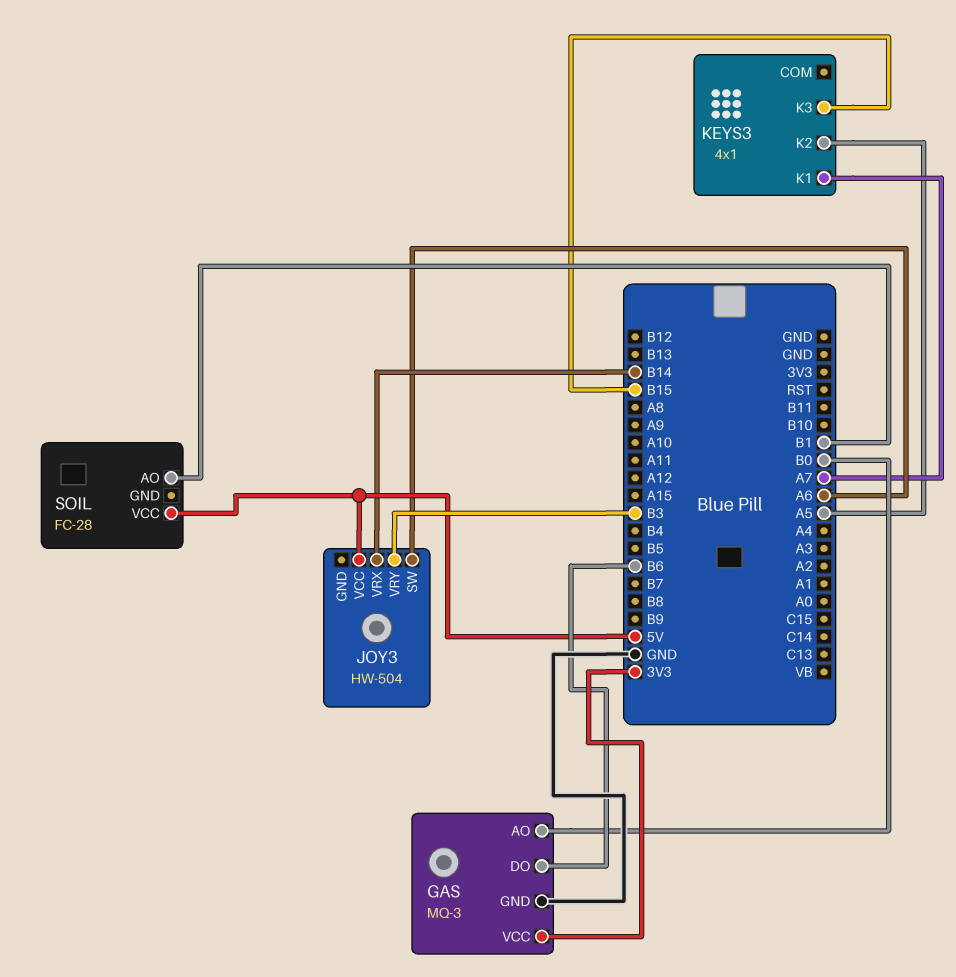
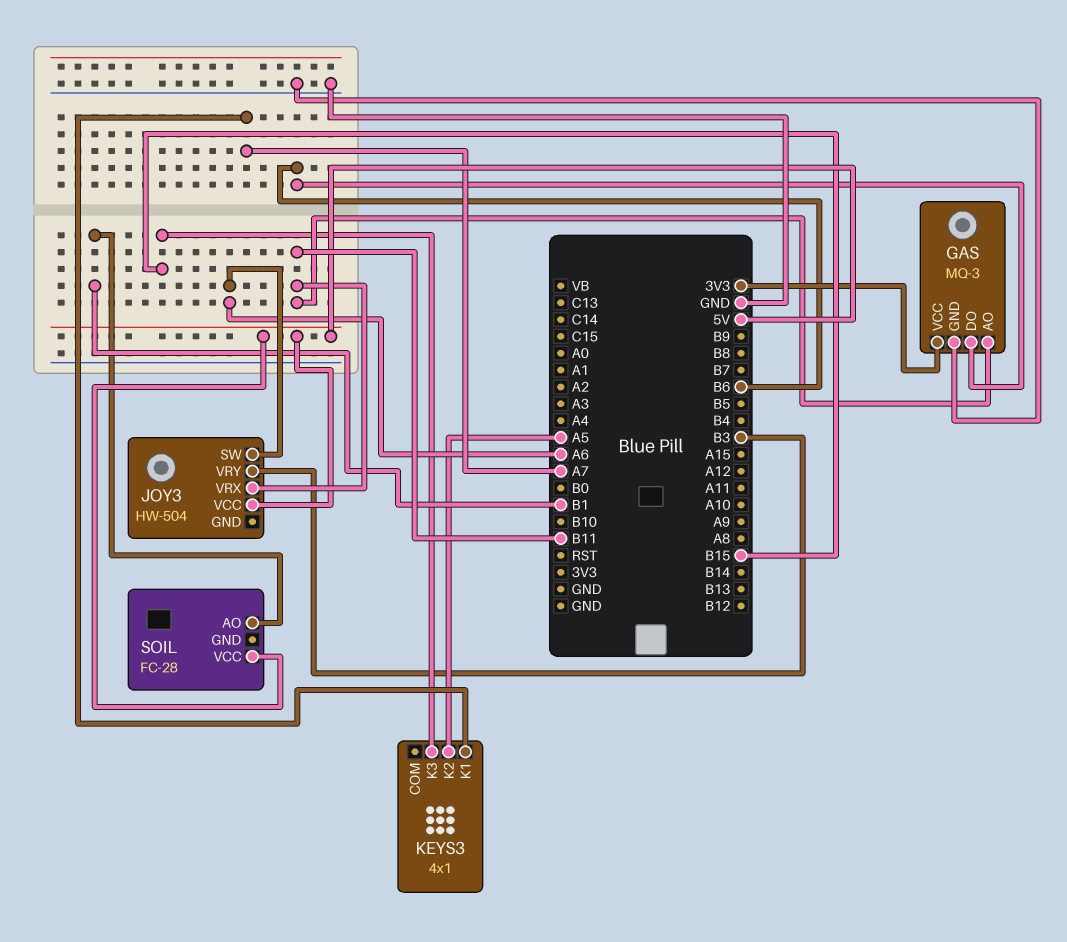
GAS pin AO: B0 -> B11
JOY3 pin VRX: B14 -> B11

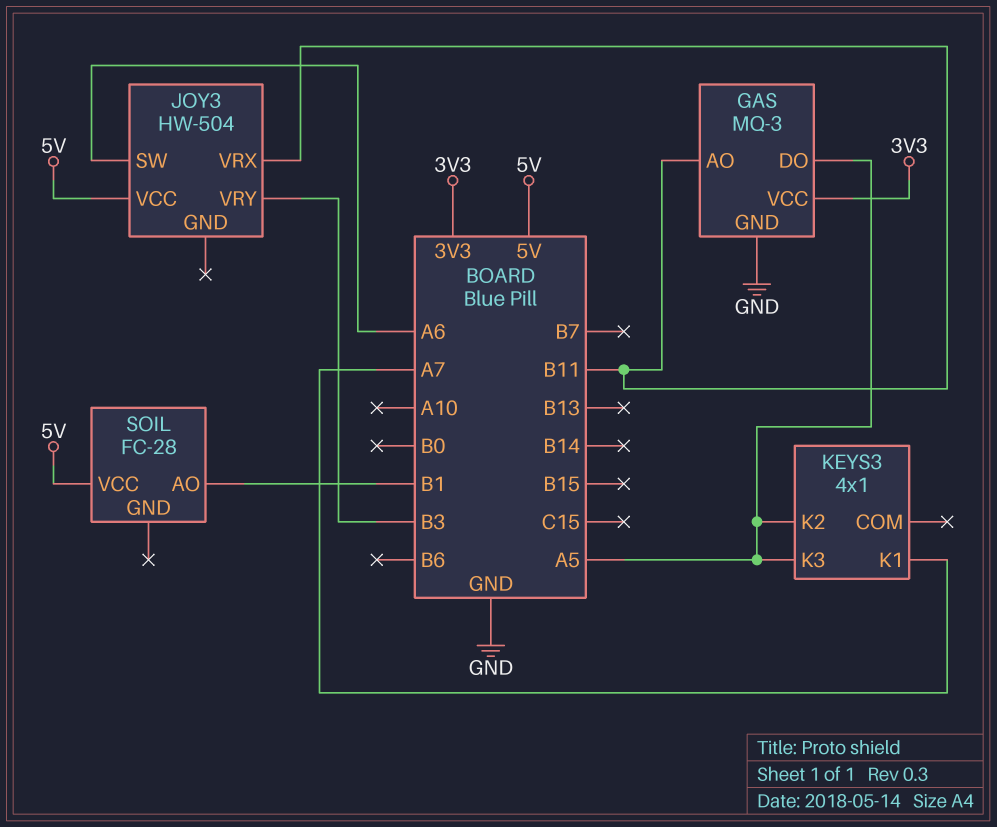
GAS pin DO: B6 -> A5
KEYS3 pin K3: B15 -> A5

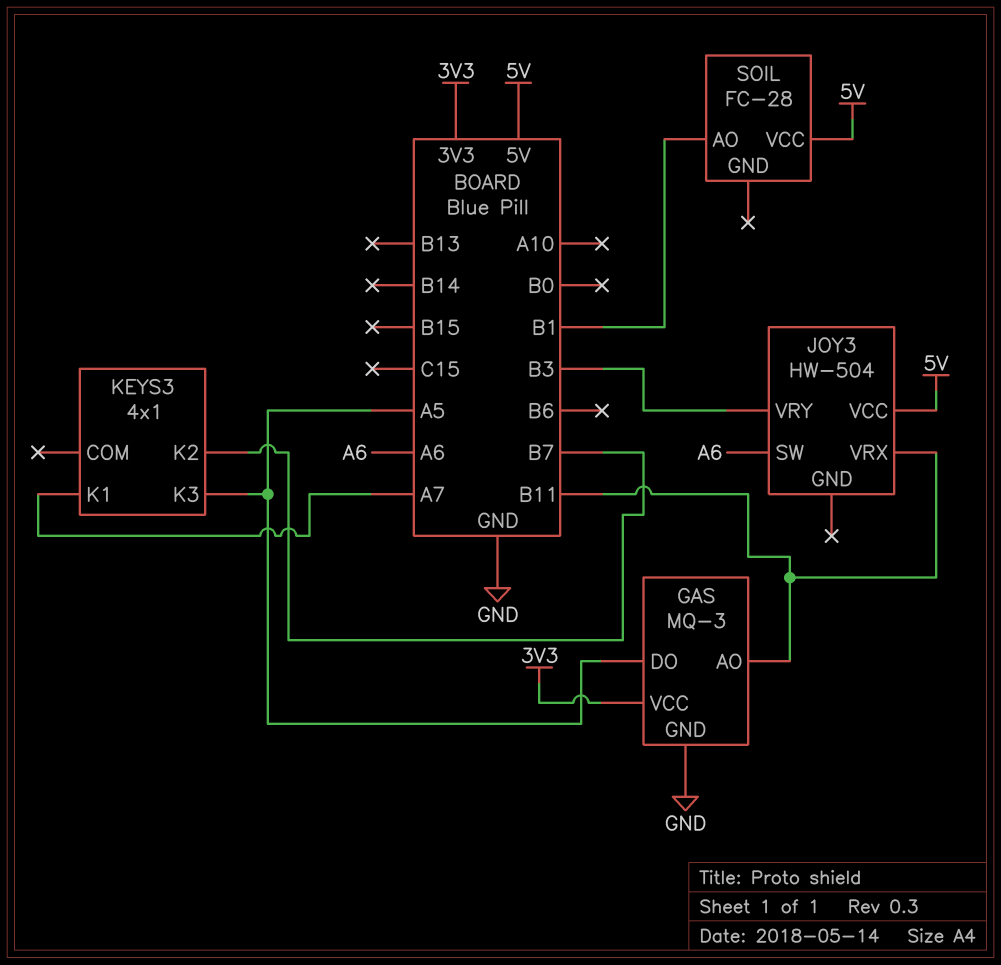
KEYS3 pin K2: A5 -> B7

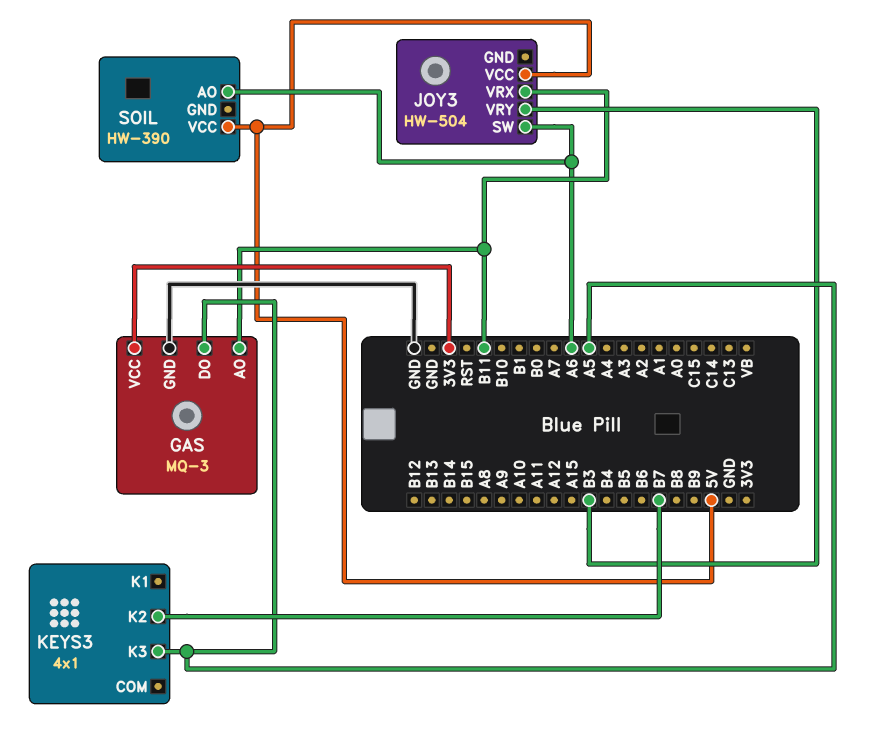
KEYS3 pin K1: A7 -> none
SOIL: FC-28 -> HW-390
SOIL pin AO: B1 -> A6

